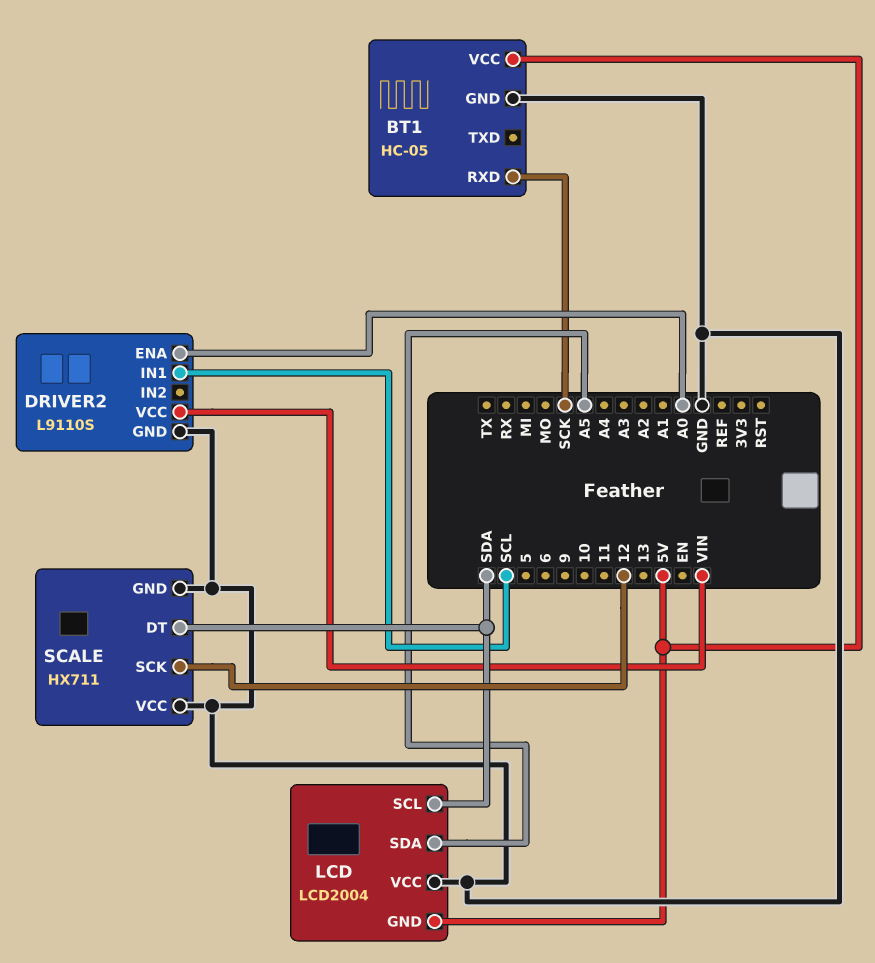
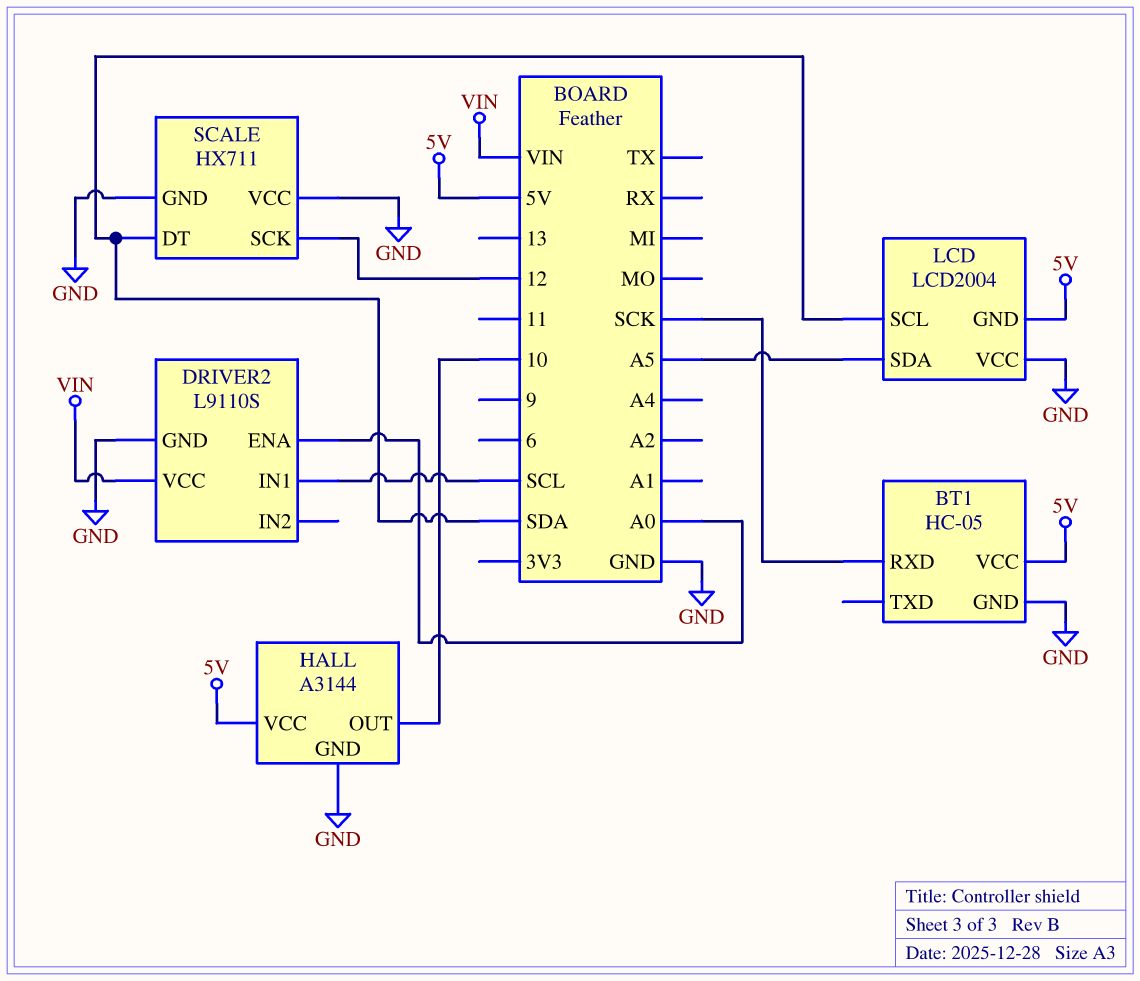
HALL: none -> A3144
HALL pin GND: none -> GND
HALL pin OUT: none -> 10
HALL pin VCC: none -> 5V

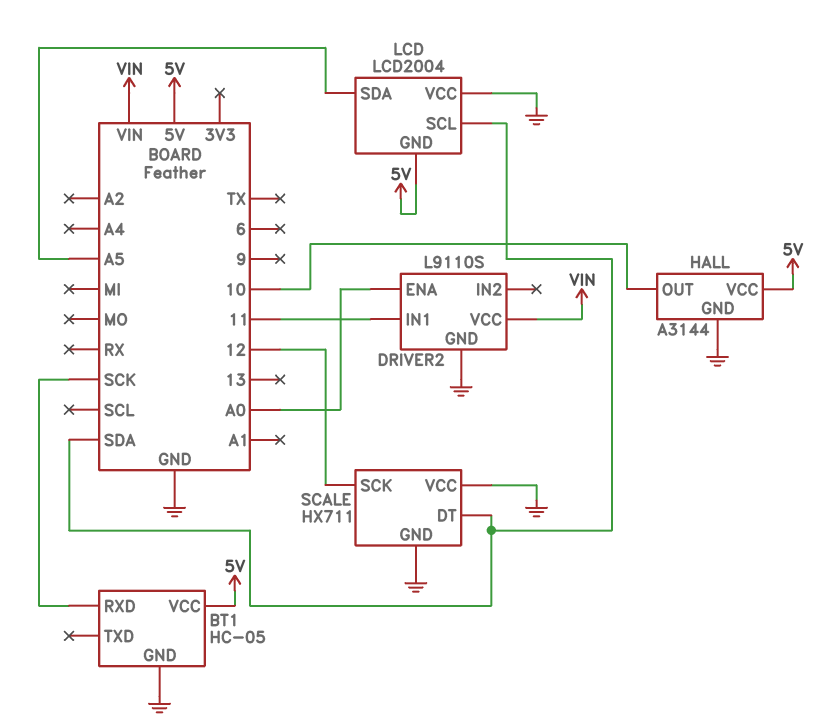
DRIVER2 pin IN1: SCL -> 11

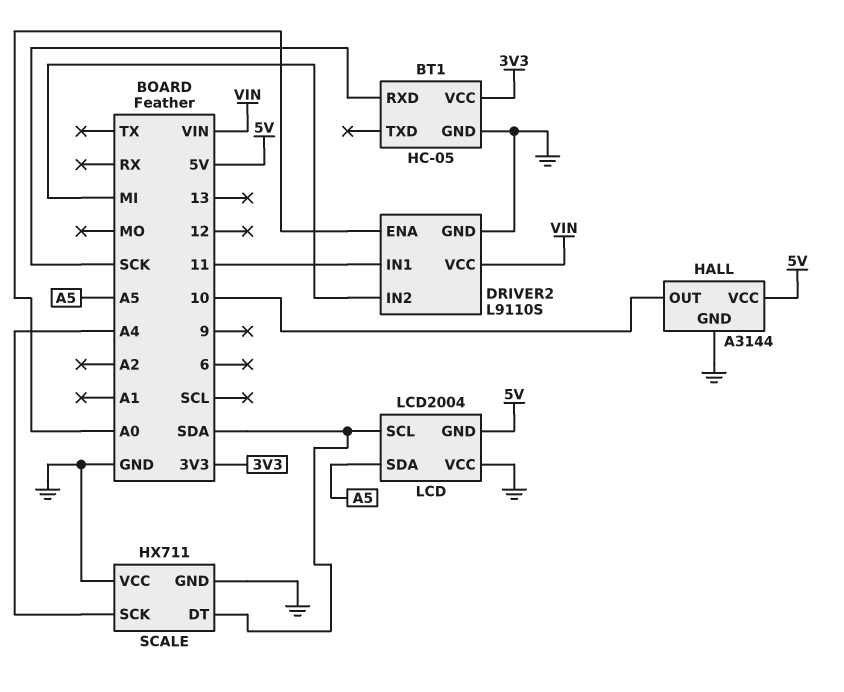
BT1 pin VCC: 5V -> 3V3
DRIVER2 pin IN2: none -> MI
SCALE pin SCK: 12 -> A4

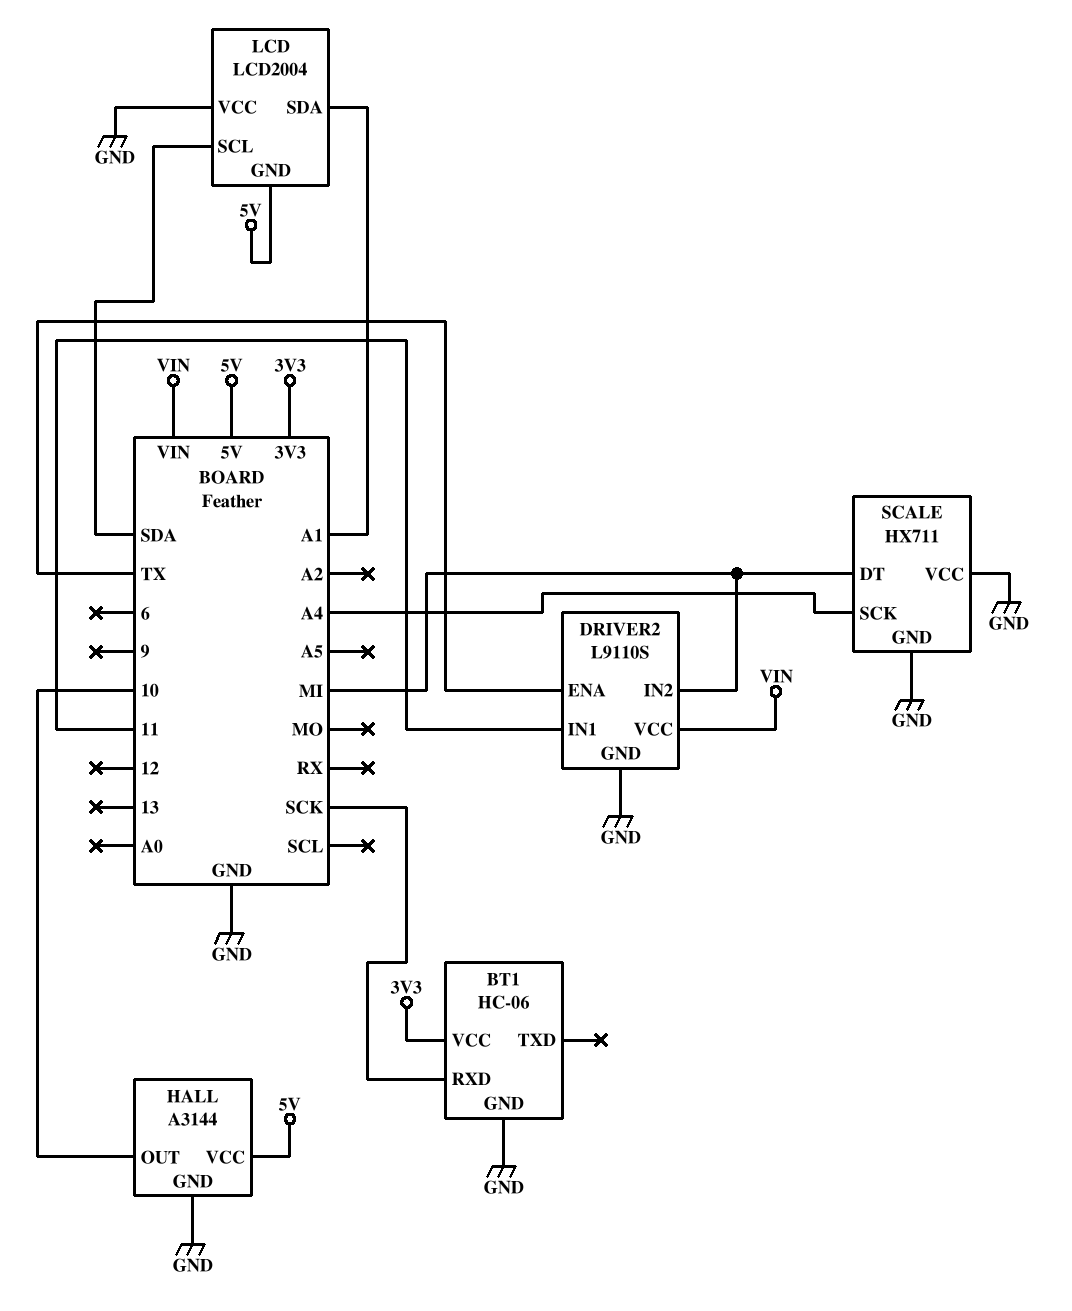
BT1: HC-05 -> HC-06
DRIVER2 pin ENA: A0 -> TX
LCD pin SDA: A5 -> A1
SCALE pin DT: SDA -> MI

